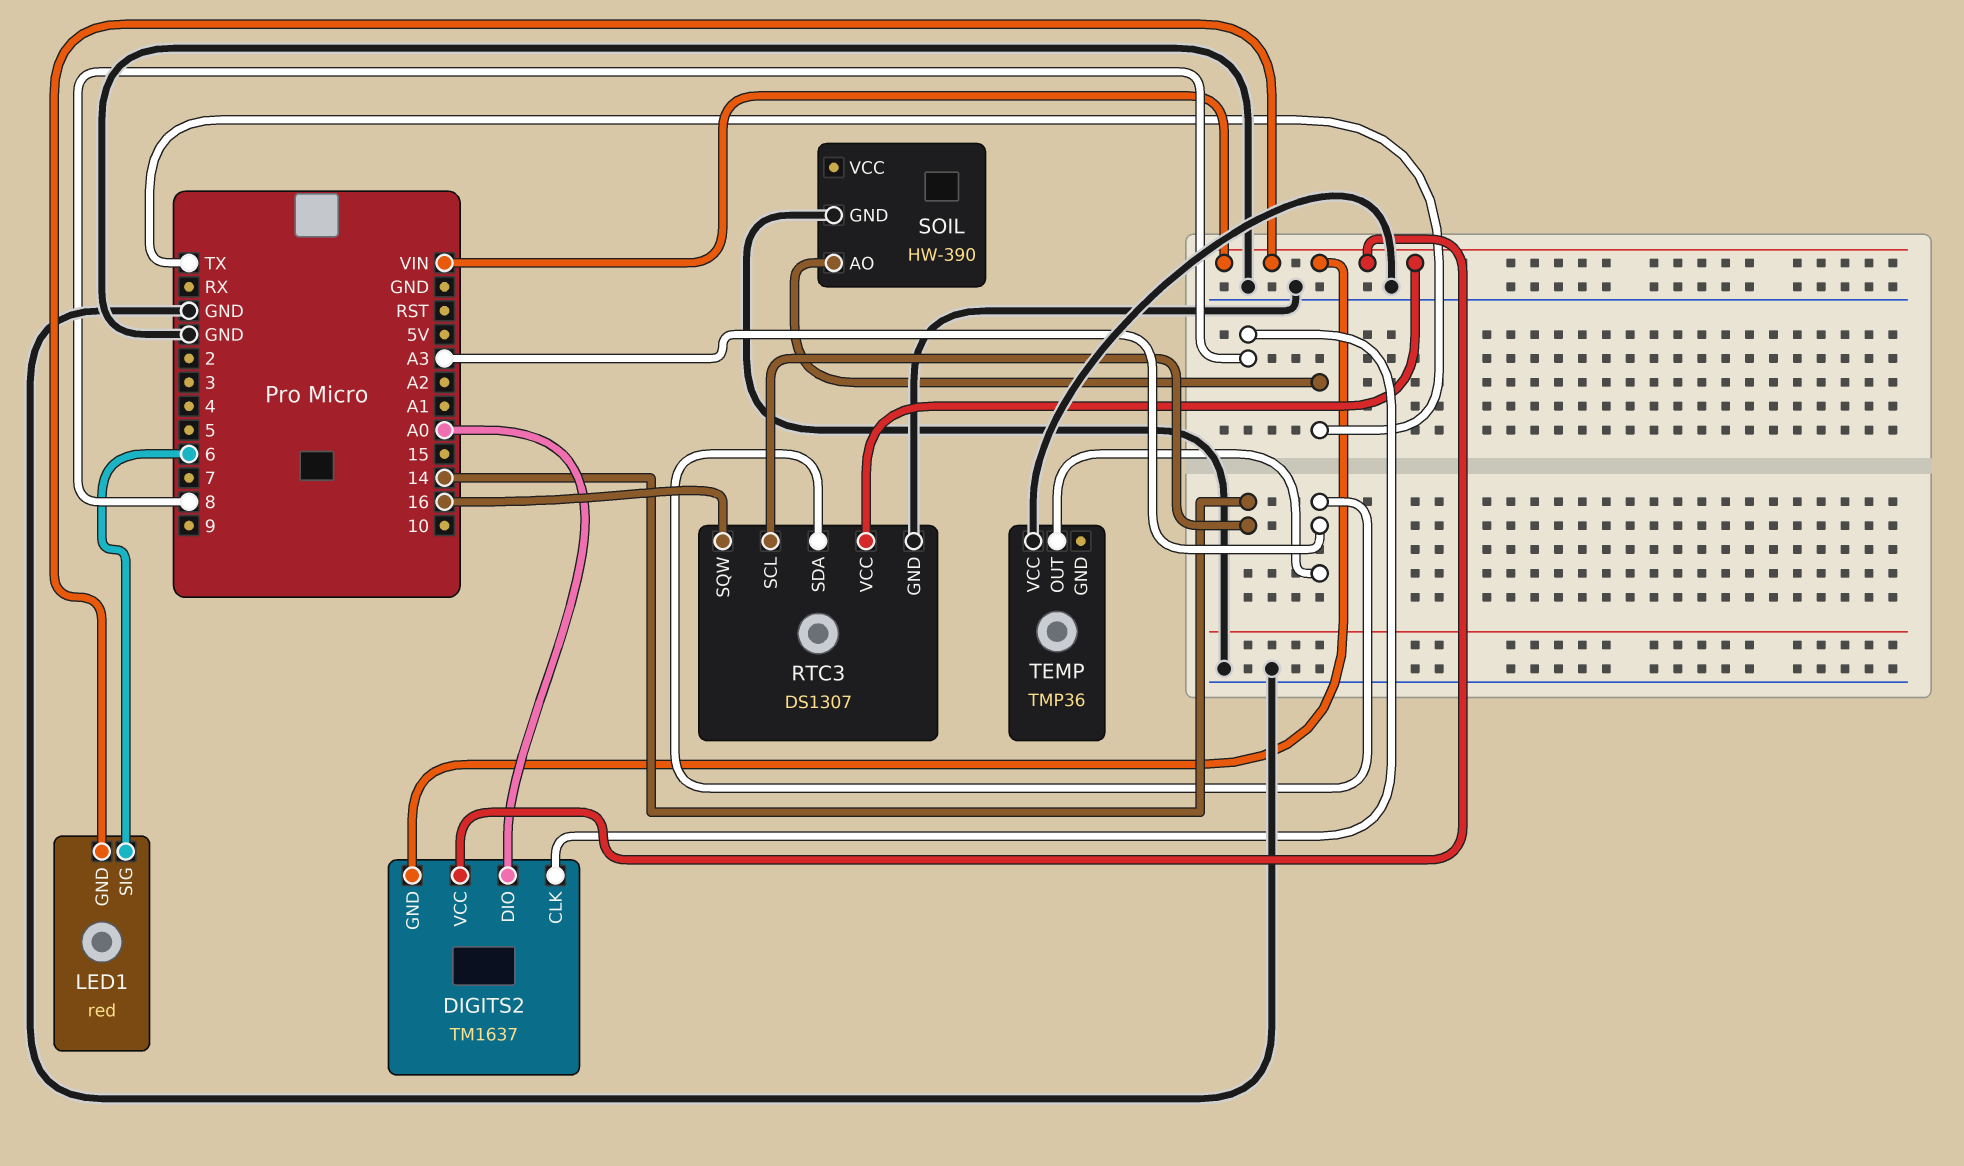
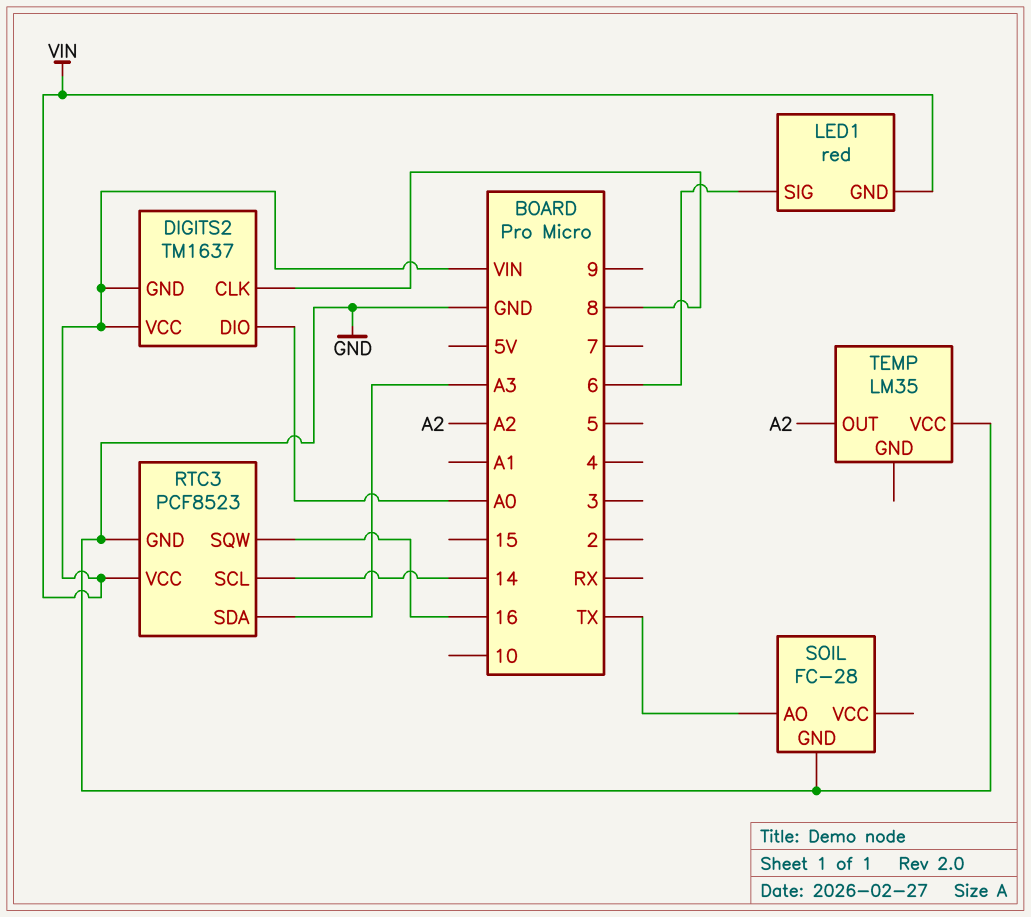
RTC3: DS1307 -> PCF8523
SOIL: HW-390 -> FC-28
TEMP: TMP36 -> LM35
TEMP pin OUT: A3 -> A2

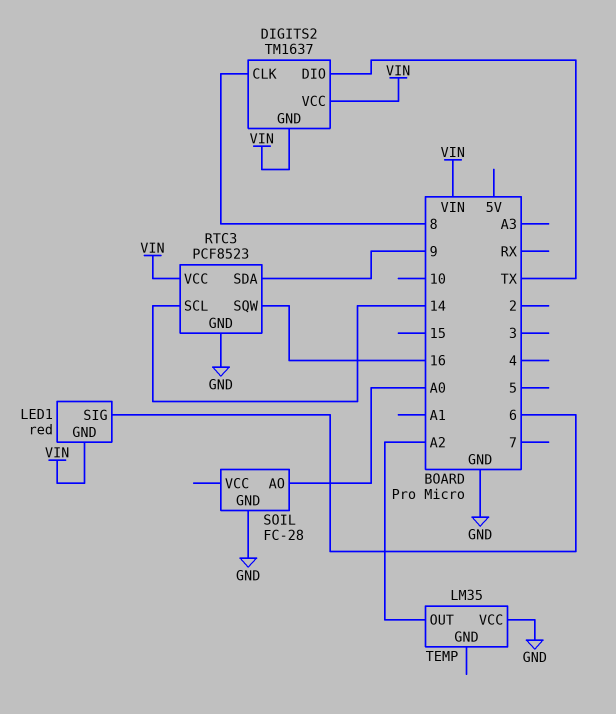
DIGITS2 pin DIO: A0 -> TX
RTC3 pin SDA: A3 -> 9
SOIL pin AO: TX -> A0

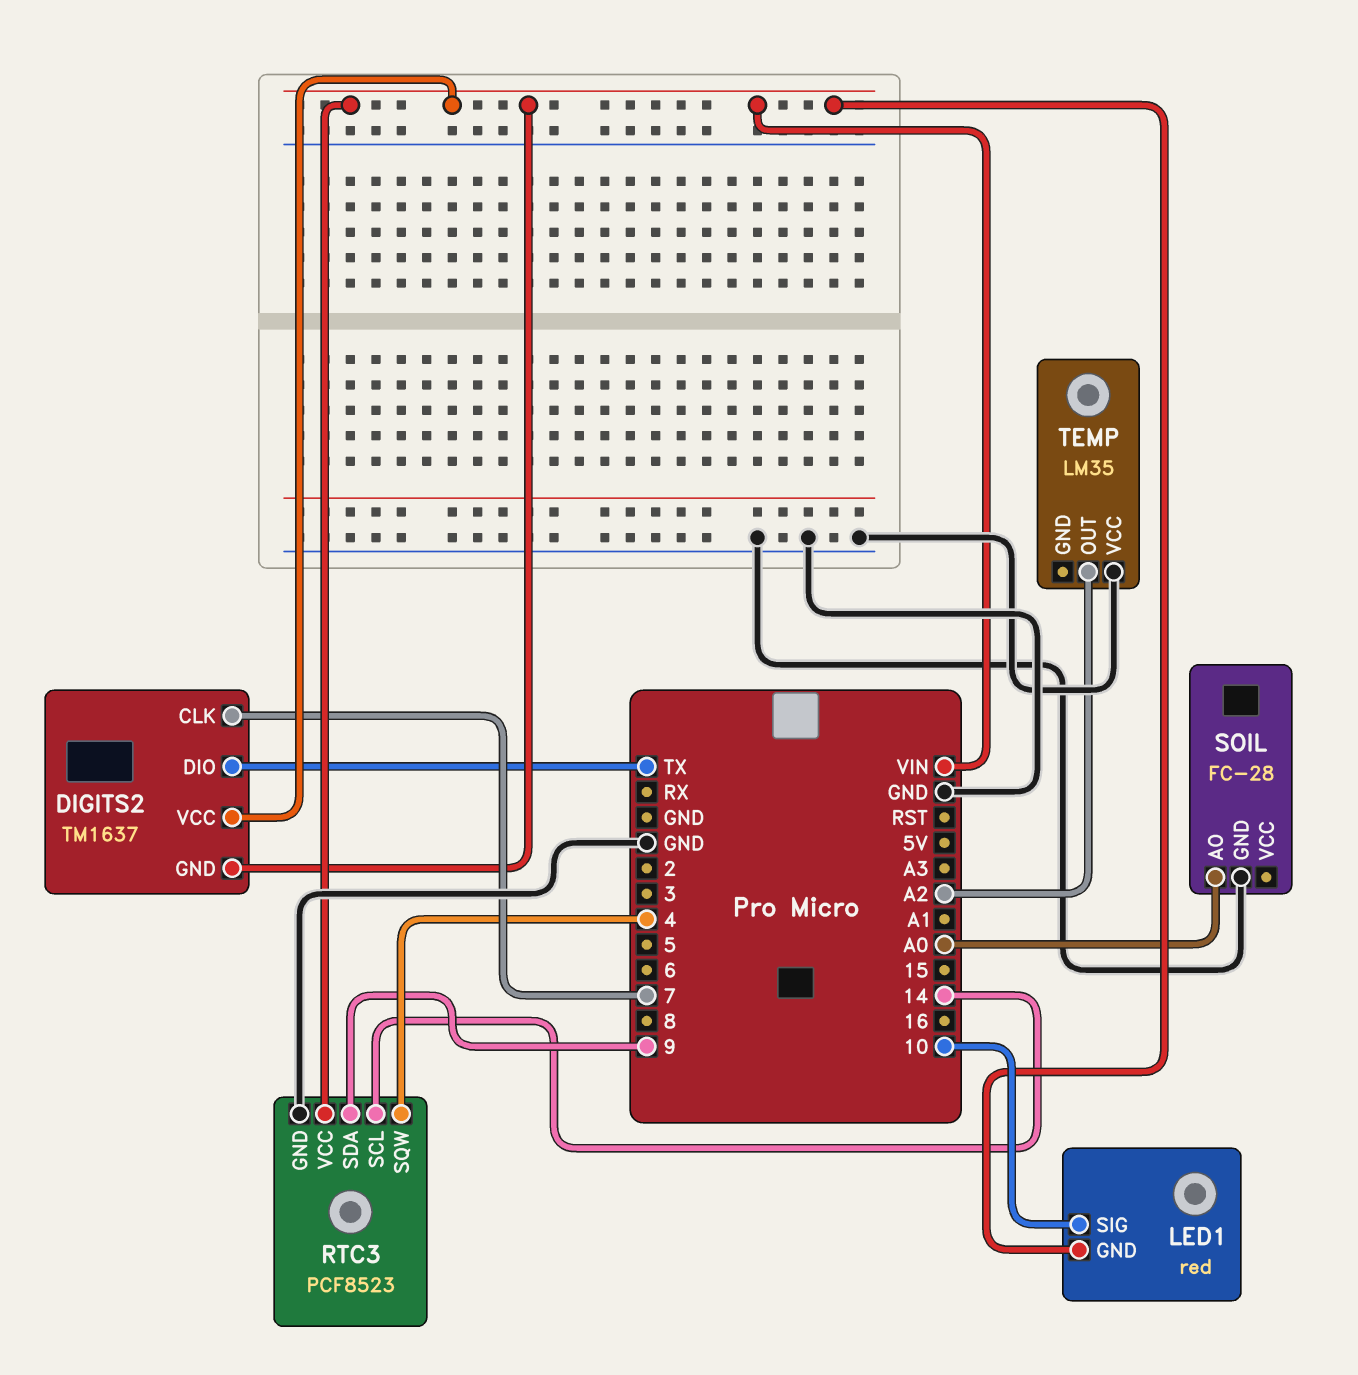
DIGITS2 pin CLK: 8 -> 7
LED1 pin SIG: 6 -> 10
RTC3 pin SQW: 16 -> 4

